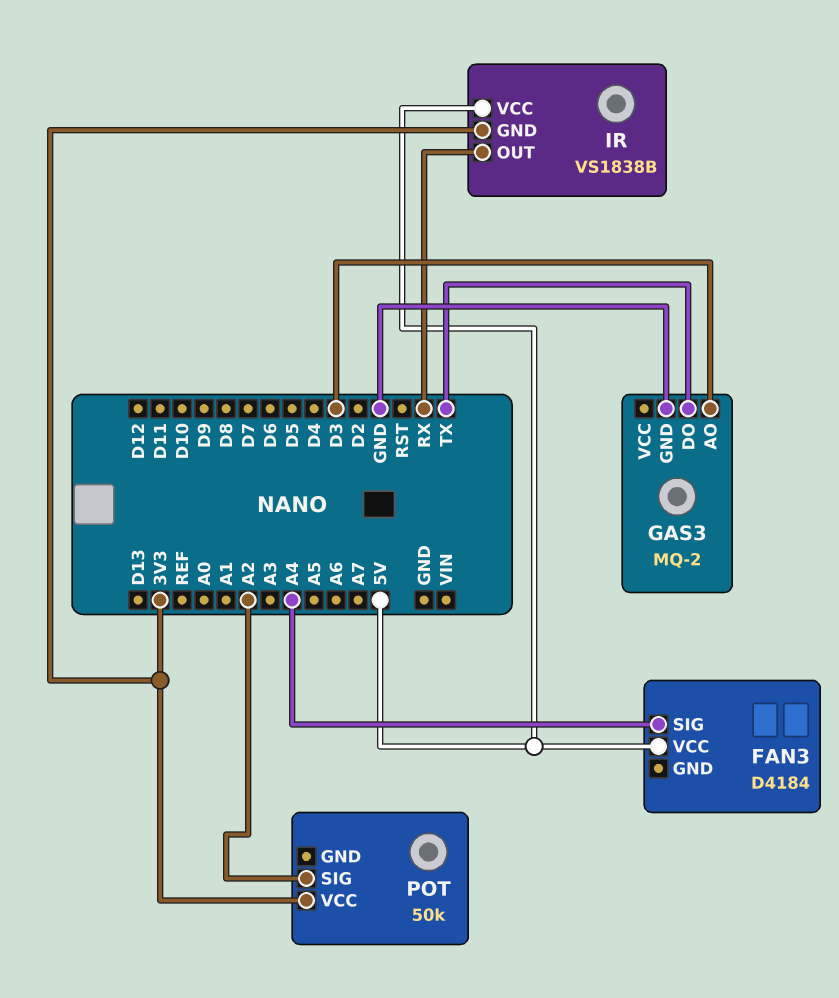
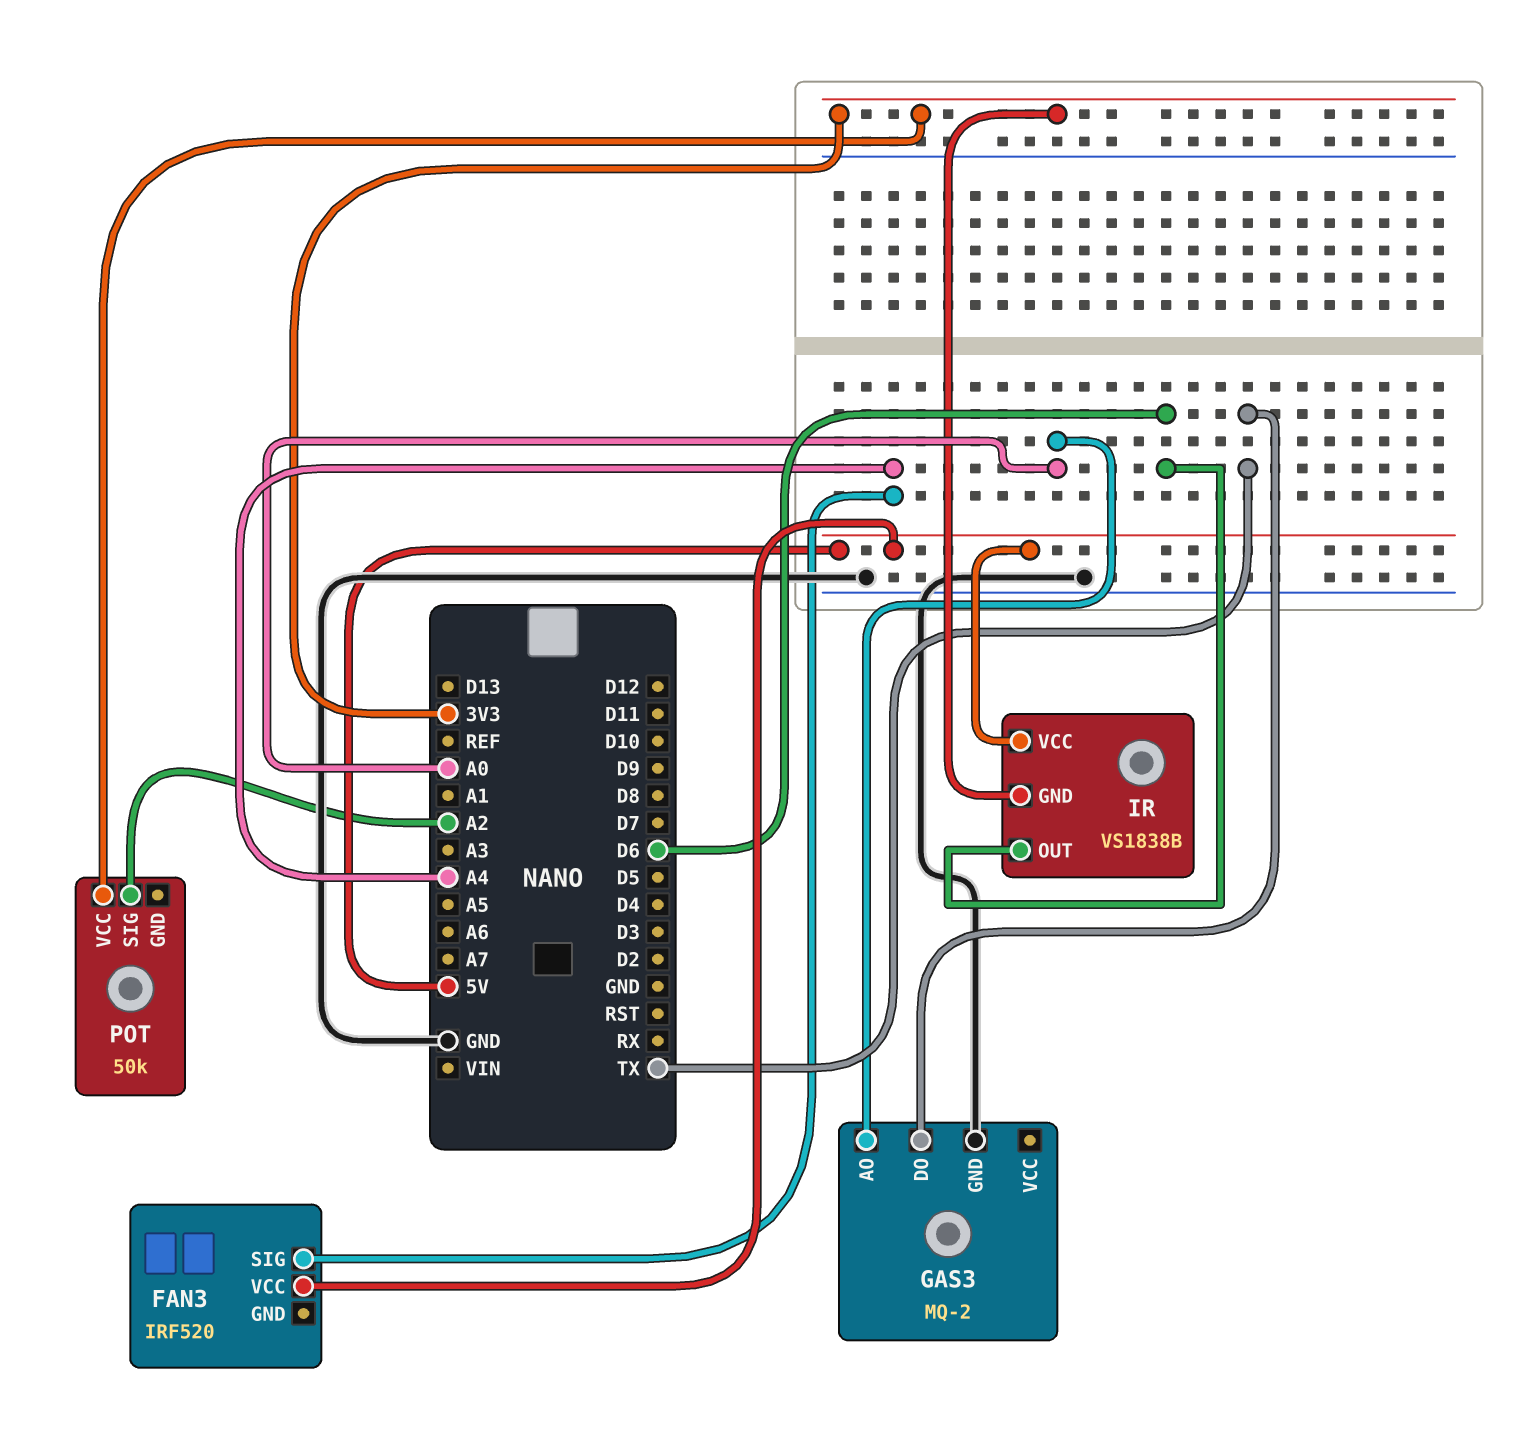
FAN3: D4184 -> IRF520
GAS3 pin AO: D3 -> A0
IR pin OUT: RX -> D6

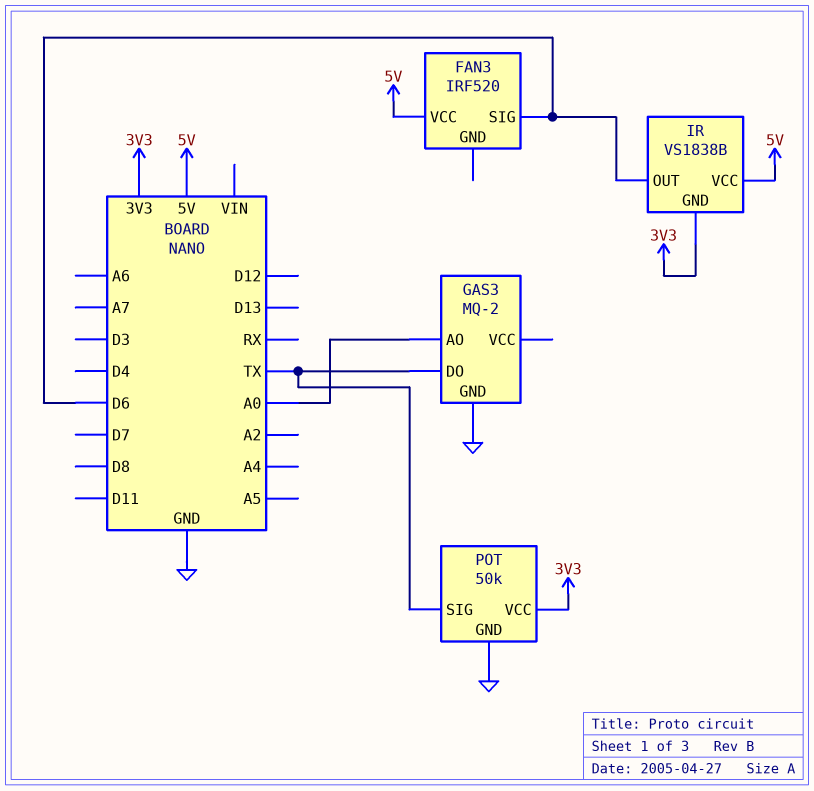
FAN3 pin SIG: A4 -> D6
POT pin GND: none -> GND
POT pin SIG: A2 -> TX

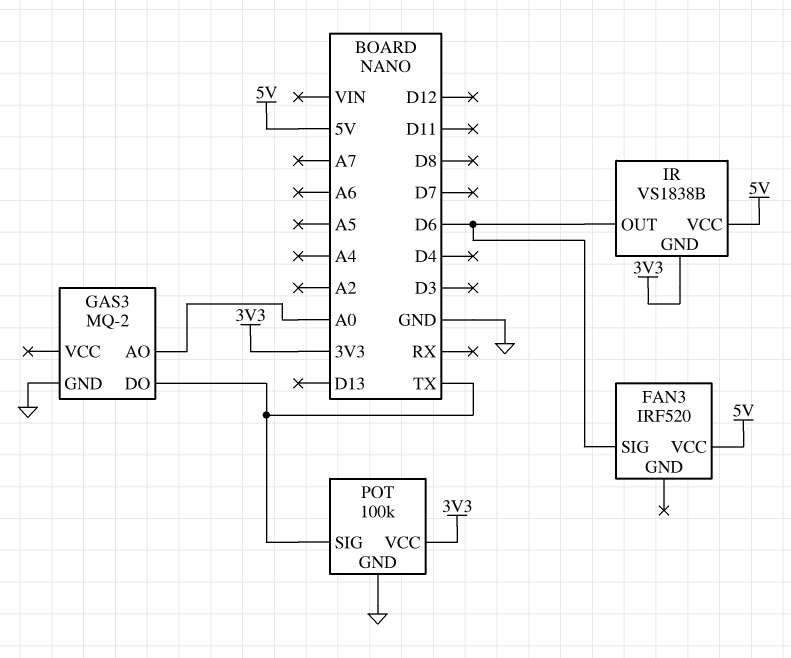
POT: 50k -> 100k

